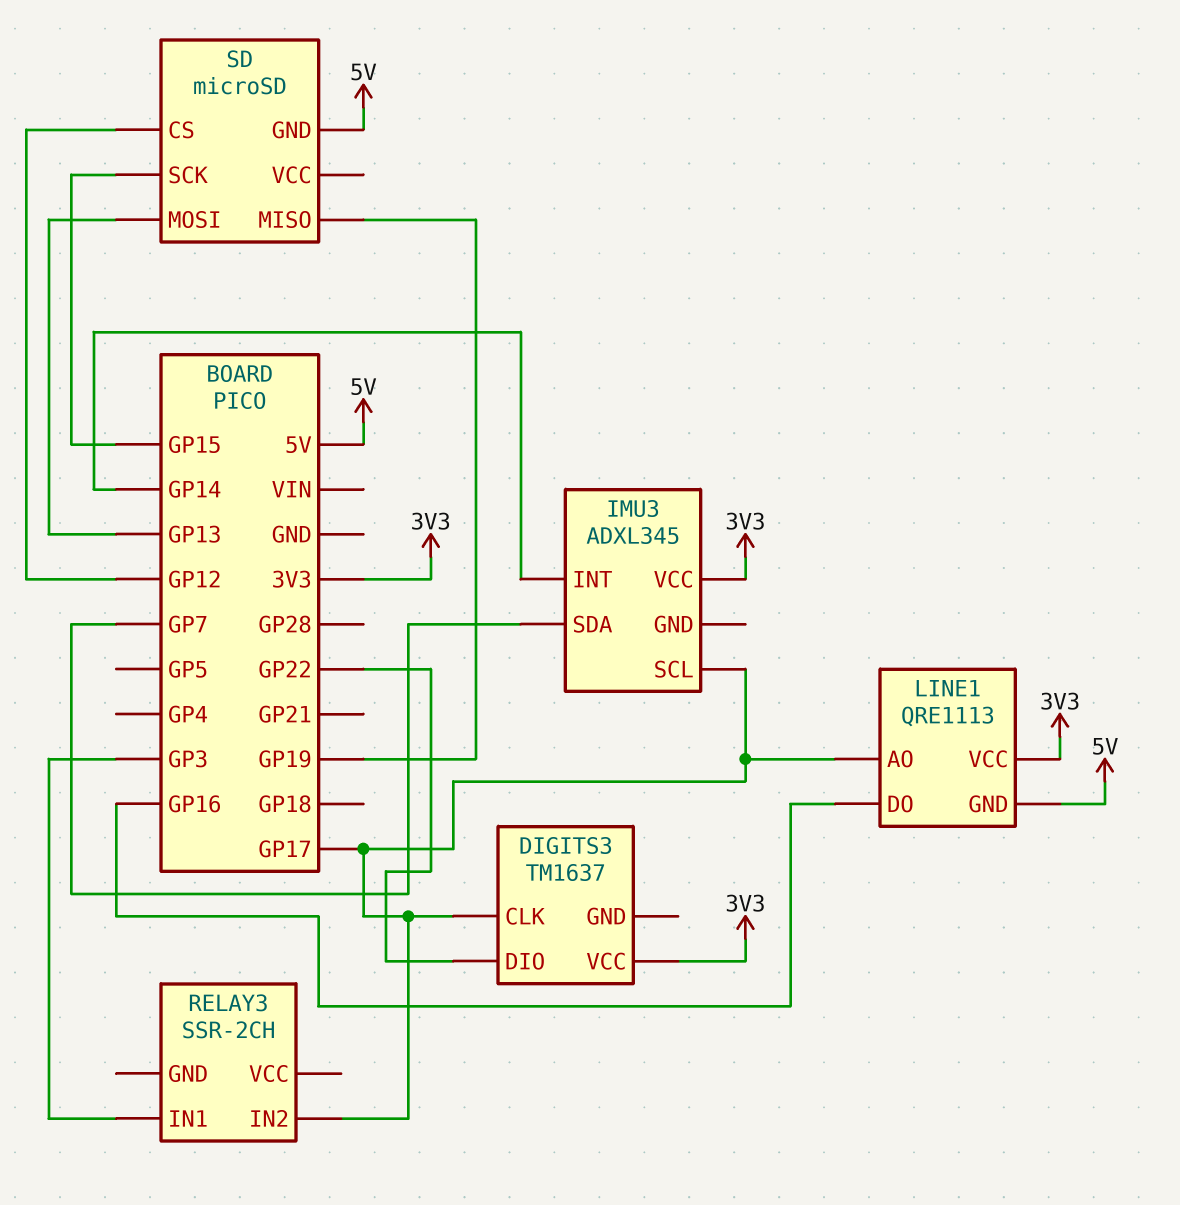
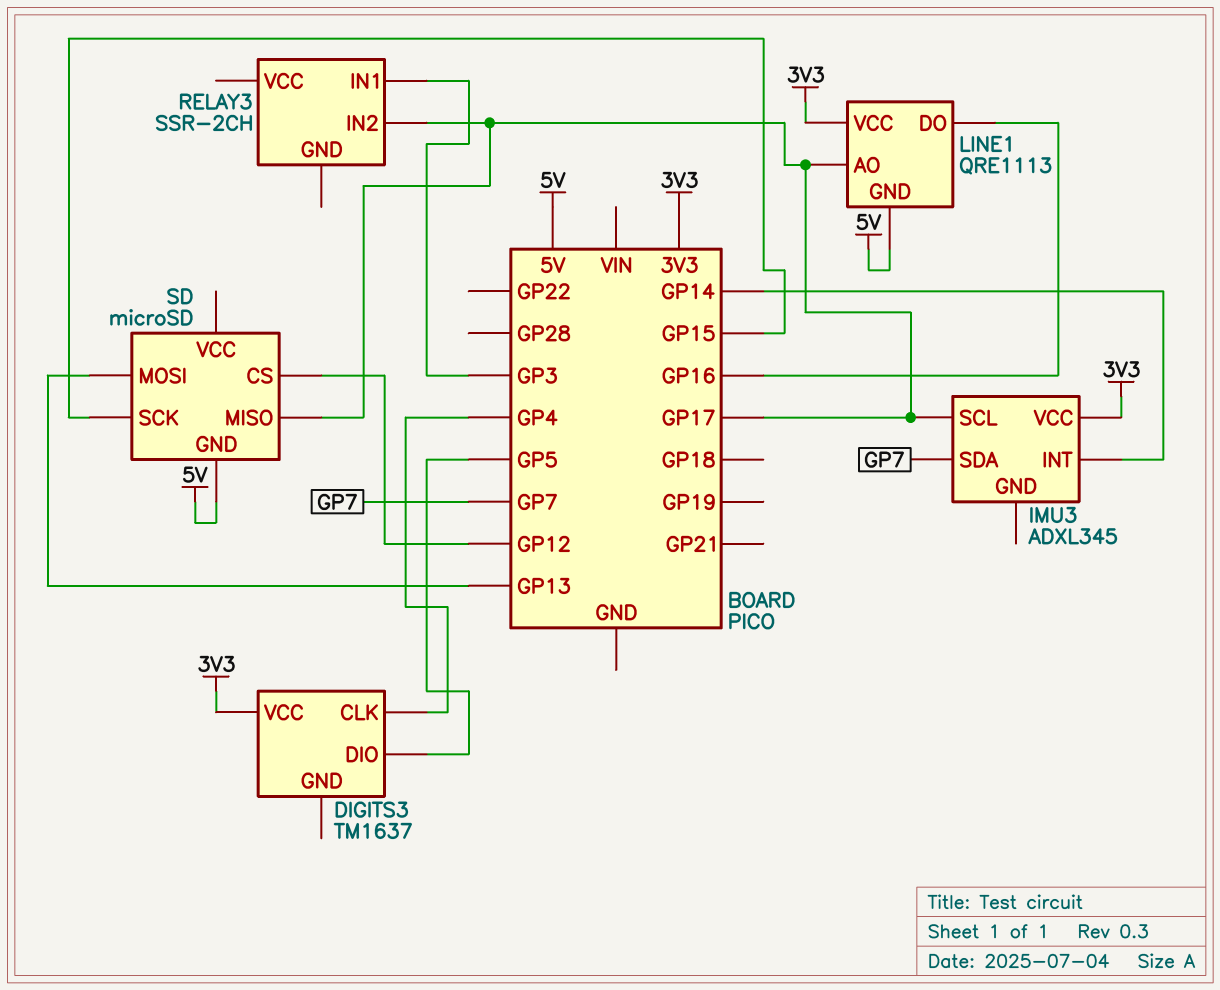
DIGITS3 pin CLK: GP17 -> GP4
DIGITS3 pin DIO: GP22 -> GP5
SD pin MISO: GP19 -> GP17

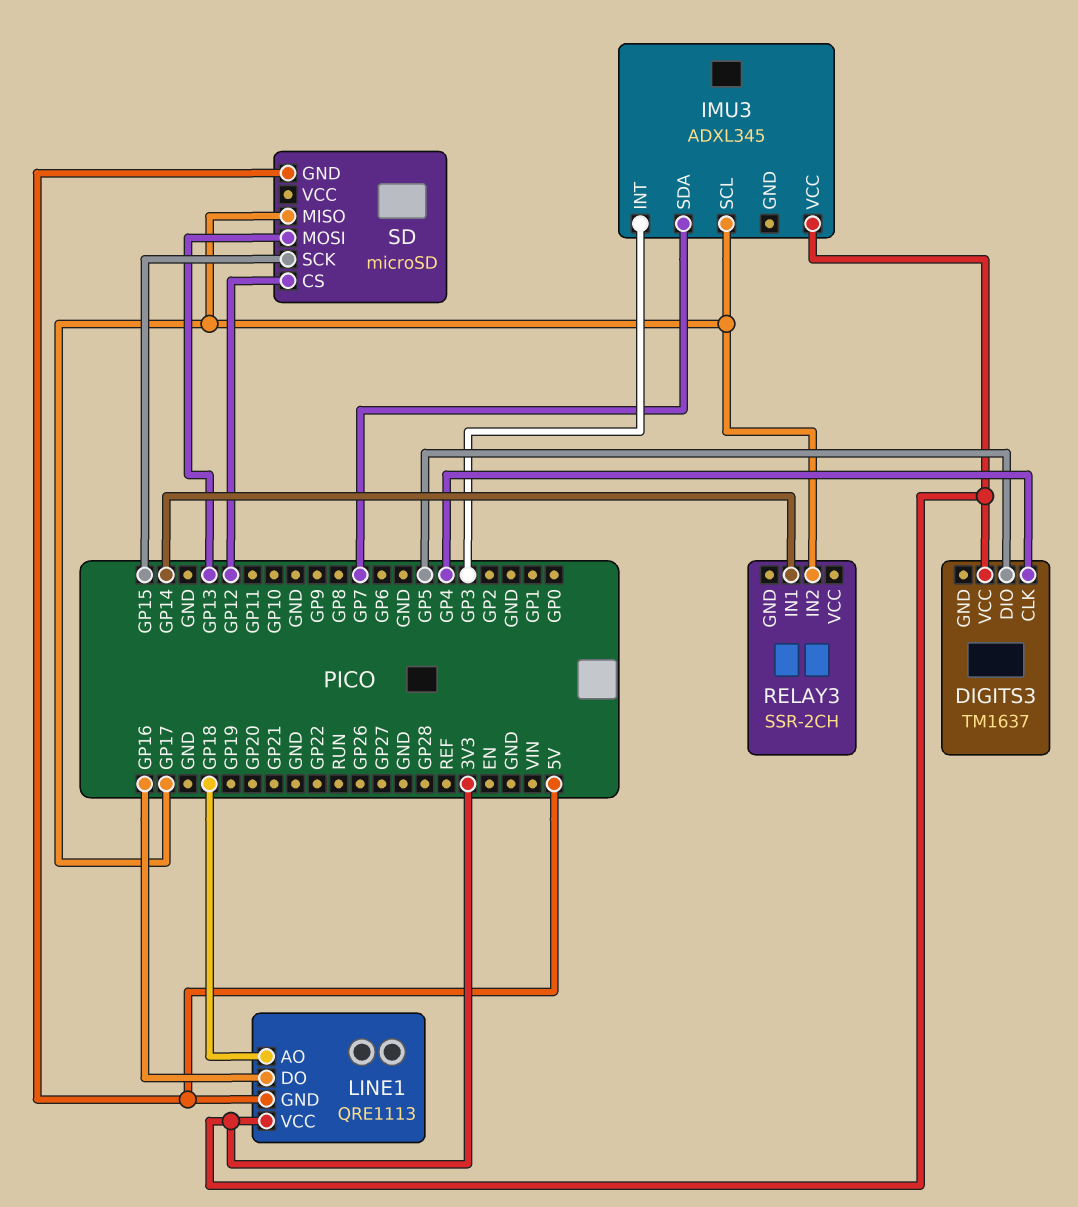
IMU3 pin INT: GP14 -> GP3
LINE1 pin AO: GP17 -> GP18
RELAY3 pin IN1: GP3 -> GP14

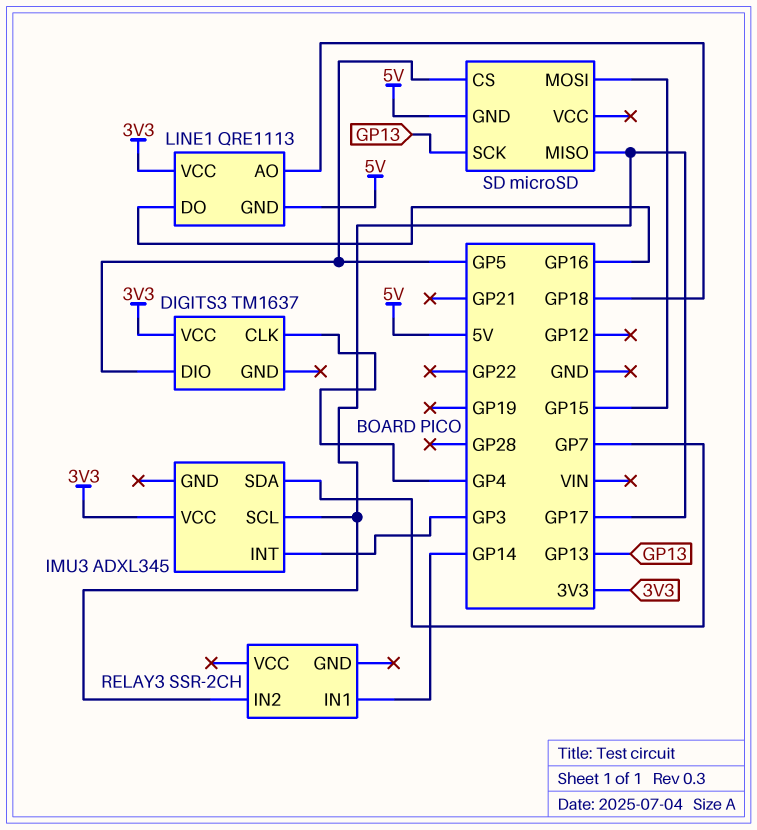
SD pin CS: GP12 -> GP5
SD pin MOSI: GP13 -> GP15
SD pin SCK: GP15 -> GP13

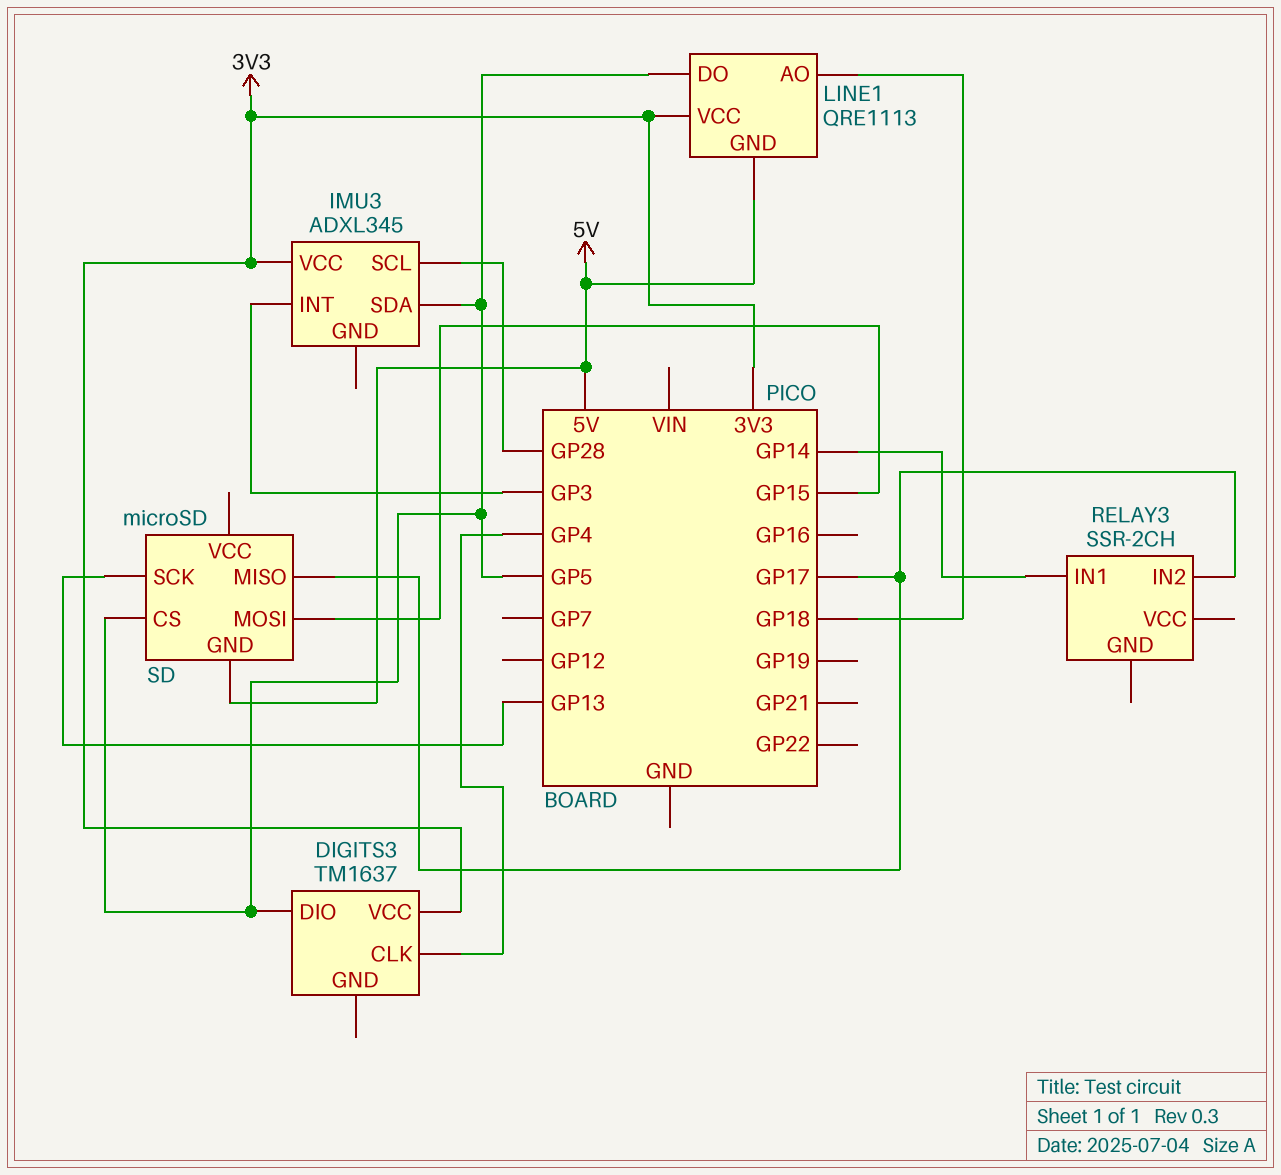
IMU3 pin SCL: GP17 -> GP28
IMU3 pin SDA: GP7 -> GP5
LINE1 pin DO: GP16 -> GP5

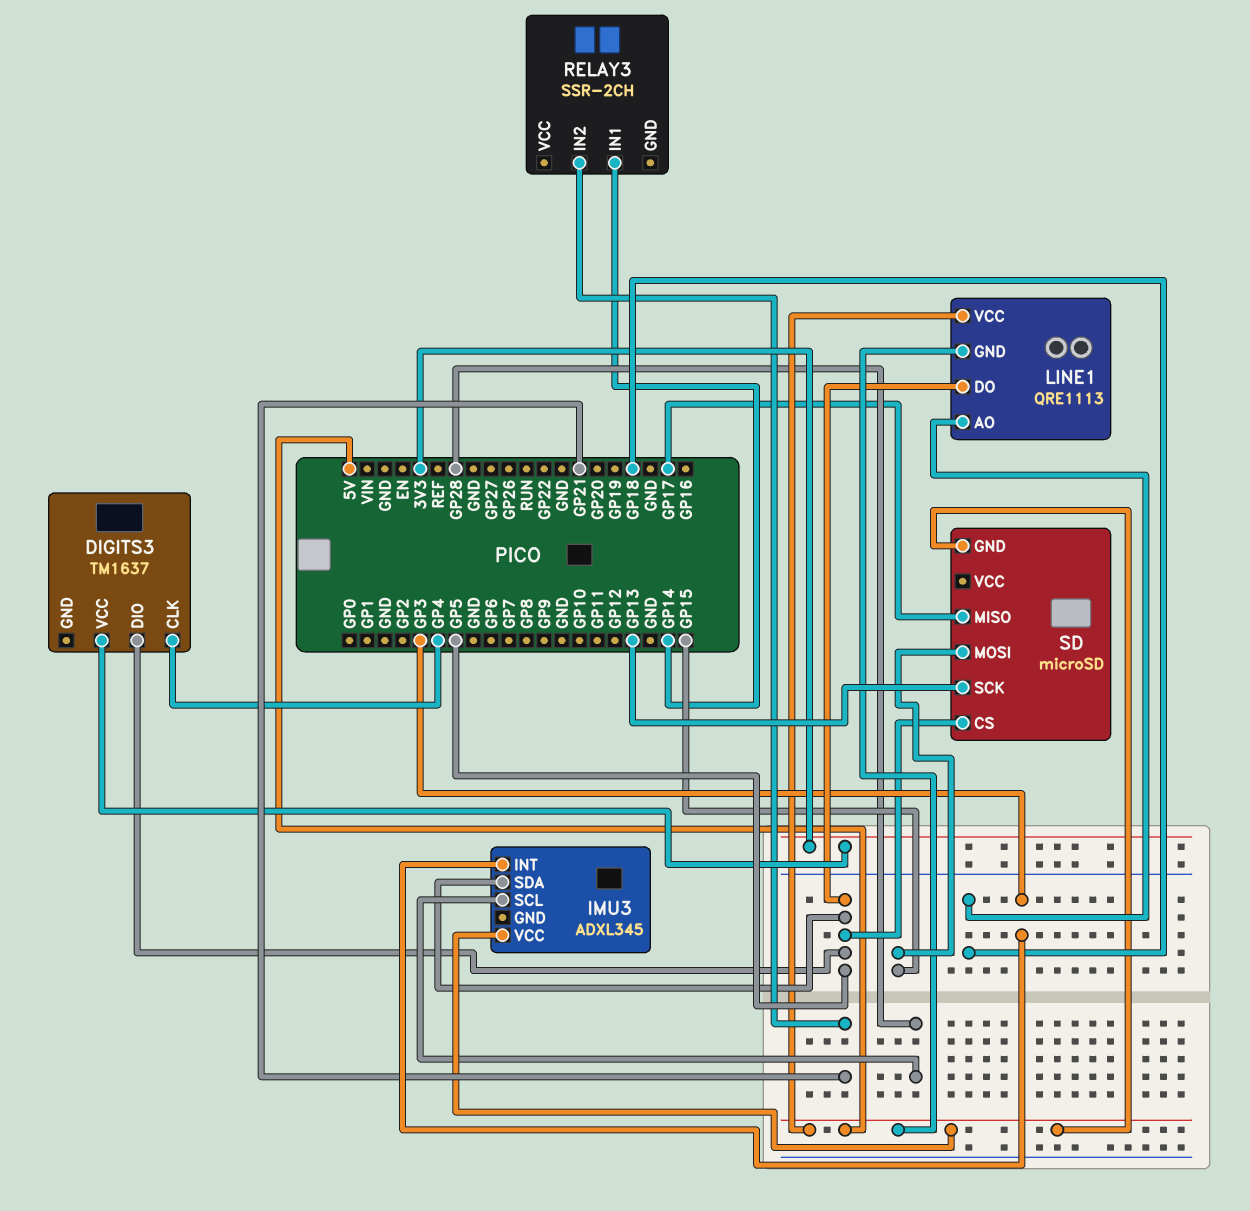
IMU3 pin VCC: 3V3 -> 5V
LINE1 pin VCC: 3V3 -> 5V
RELAY3 pin IN2: GP17 -> GP21

